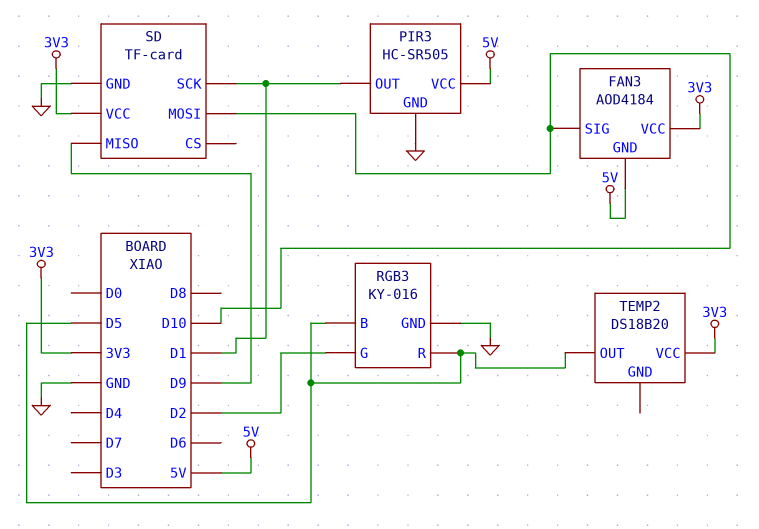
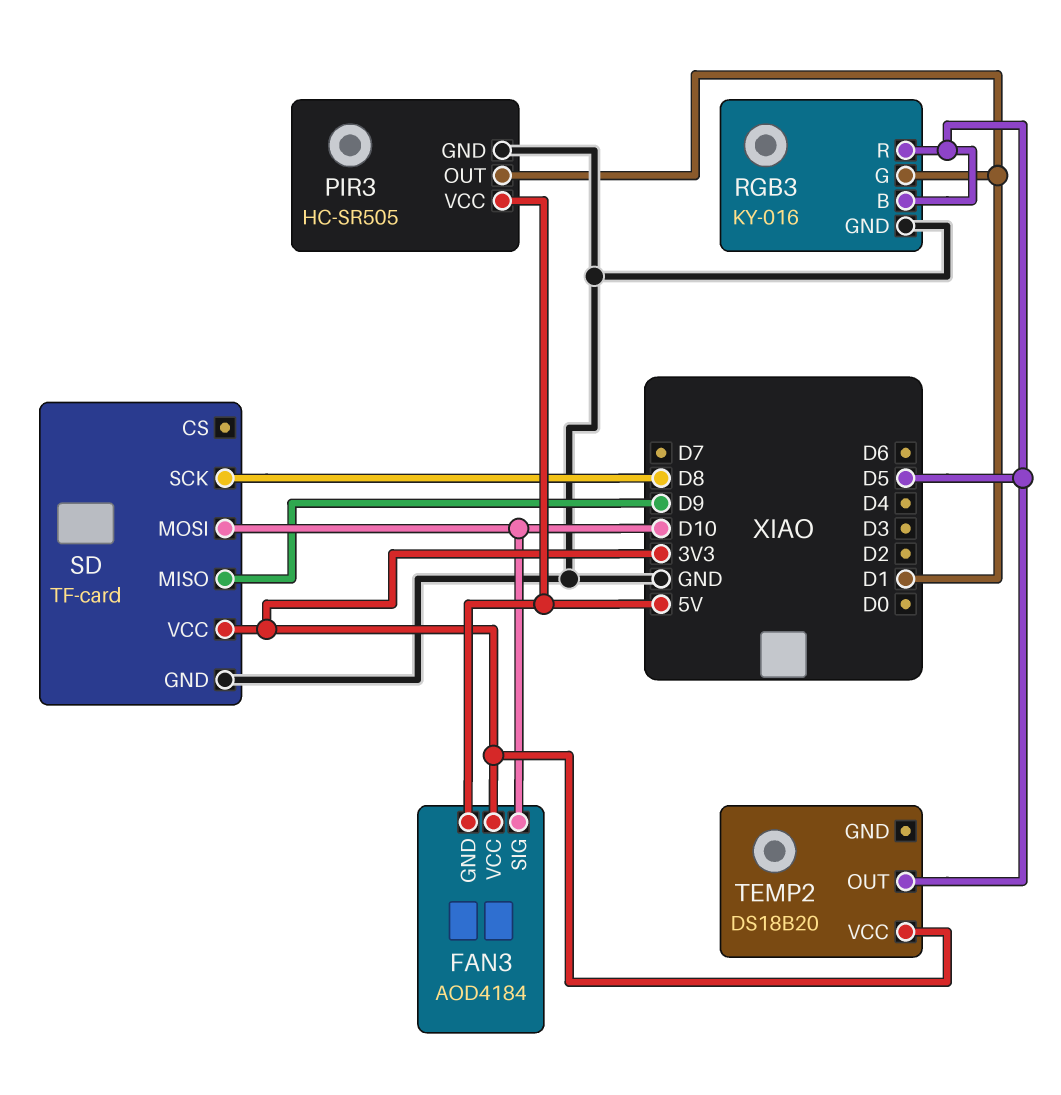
RGB3 pin G: D2 -> D1
SD pin SCK: D1 -> D8

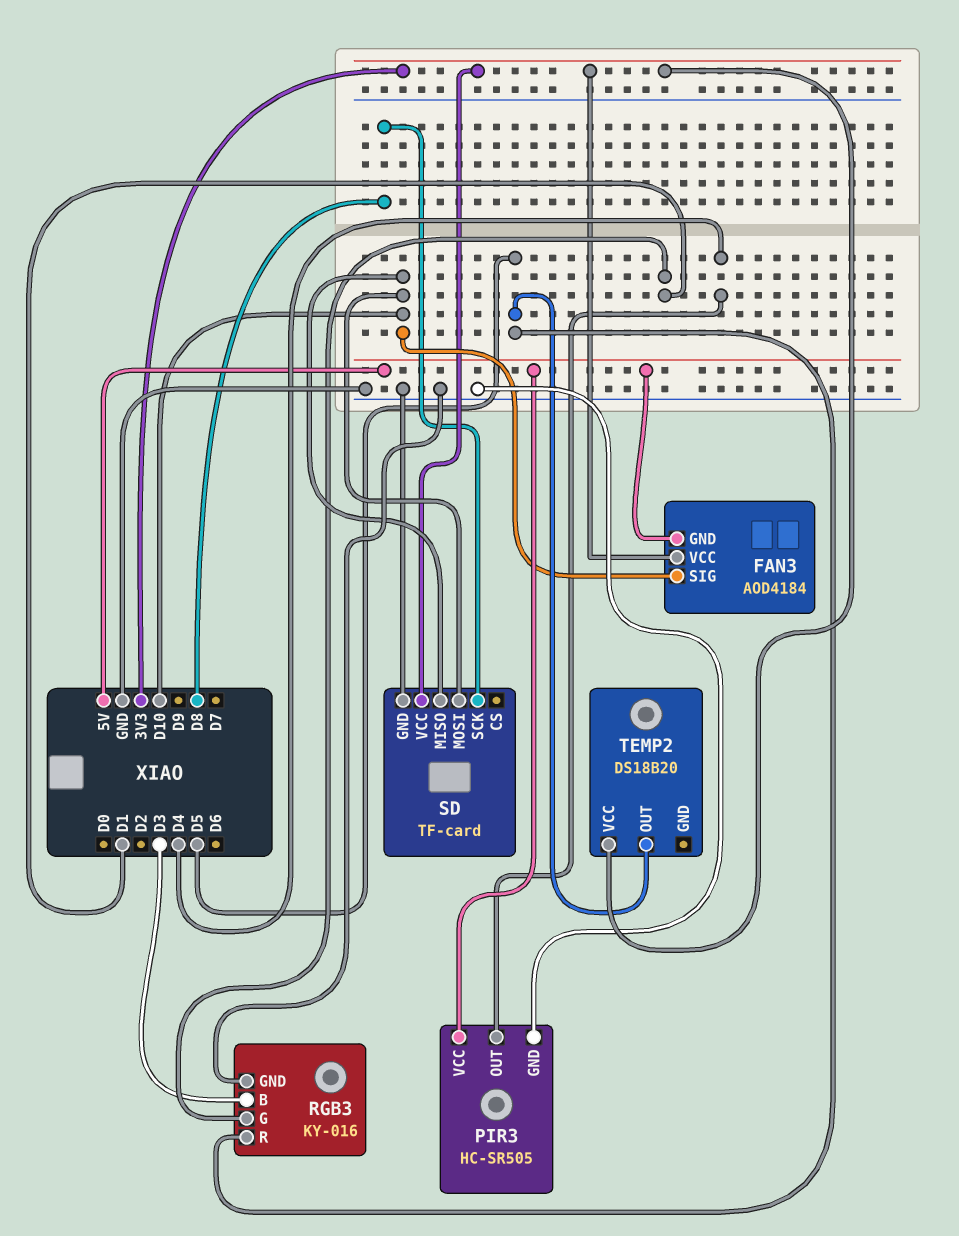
PIR3 pin OUT: D1 -> D4
RGB3 pin B: D5 -> D3
SD pin MISO: D9 -> D10

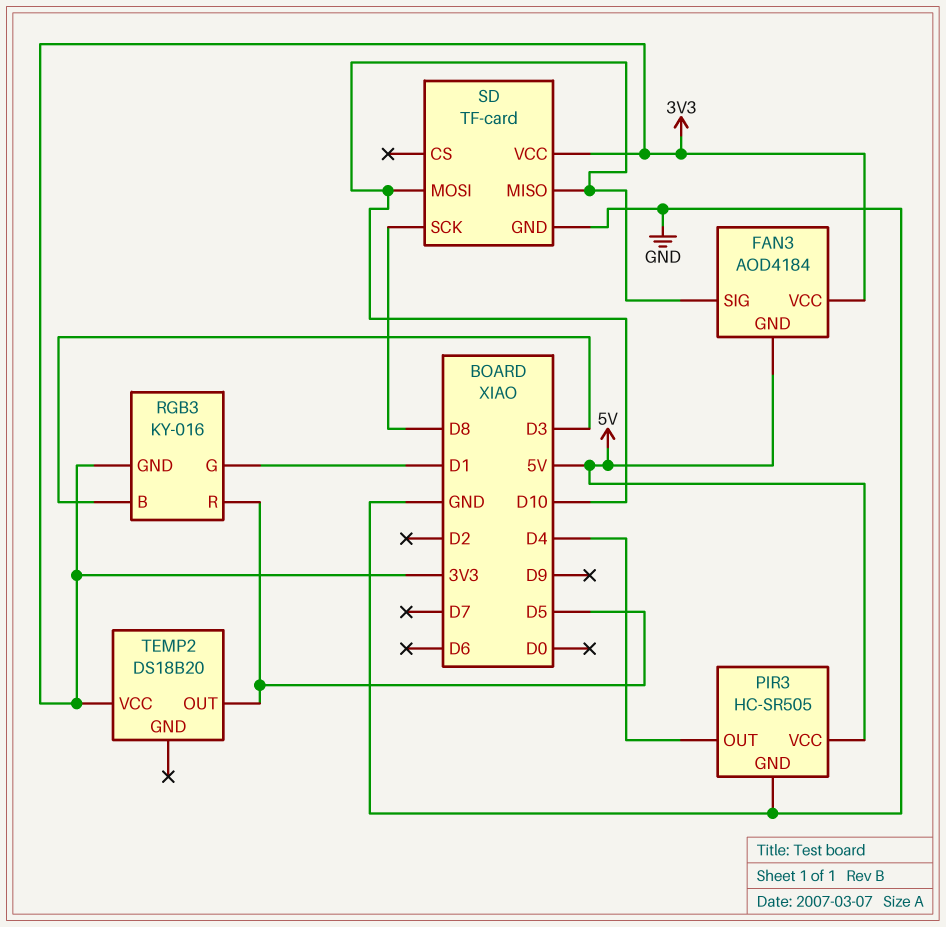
RGB3 pin GND: GND -> 3V3

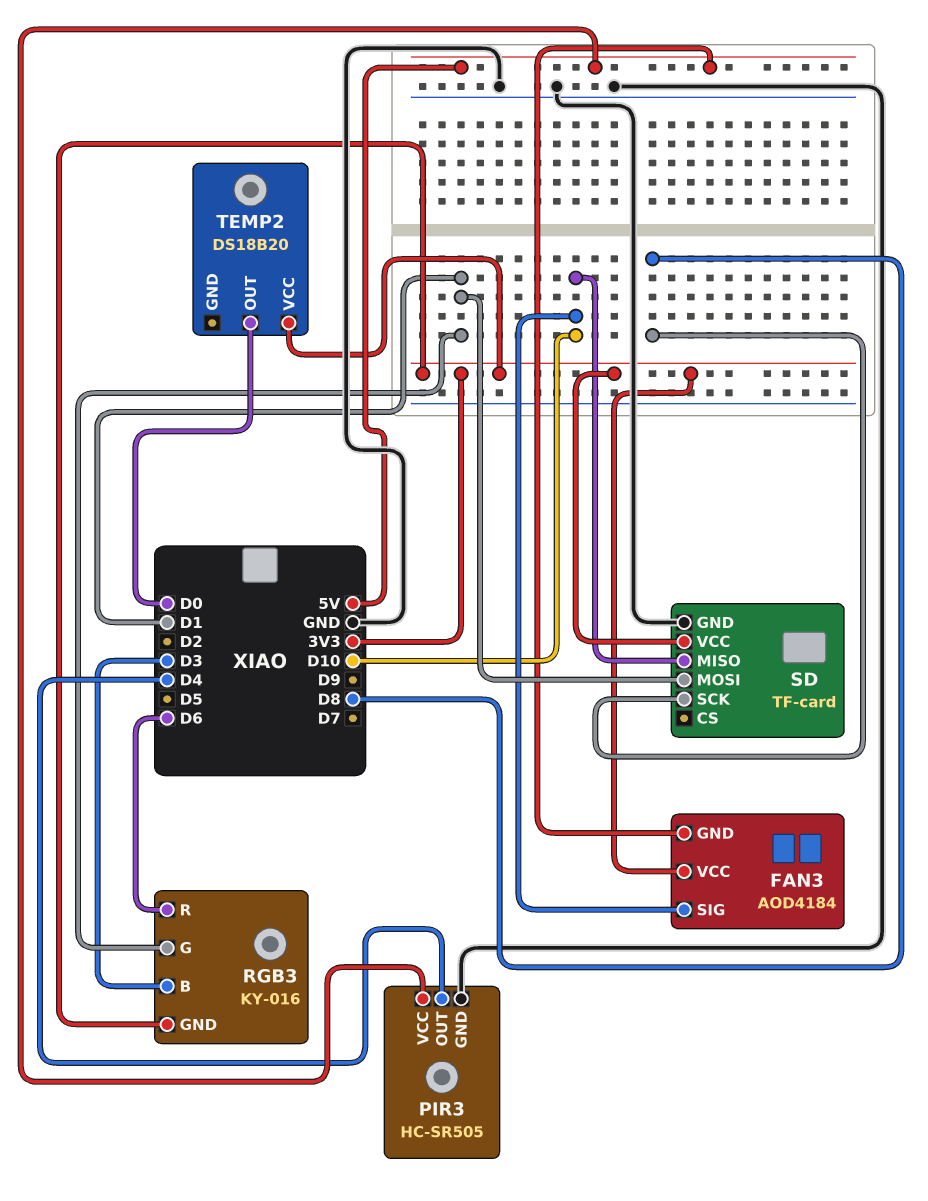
RGB3 pin R: D5 -> D6
SD pin MOSI: D10 -> D1
TEMP2 pin OUT: D5 -> D0

